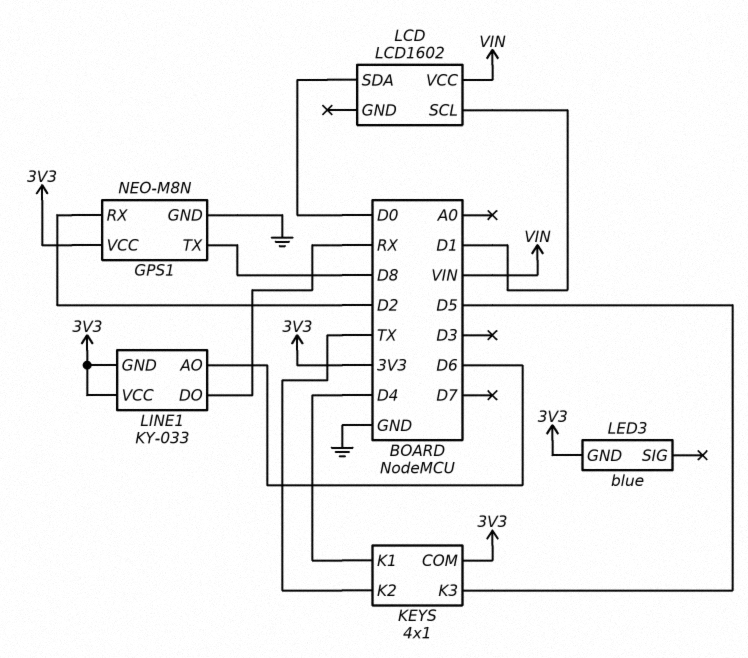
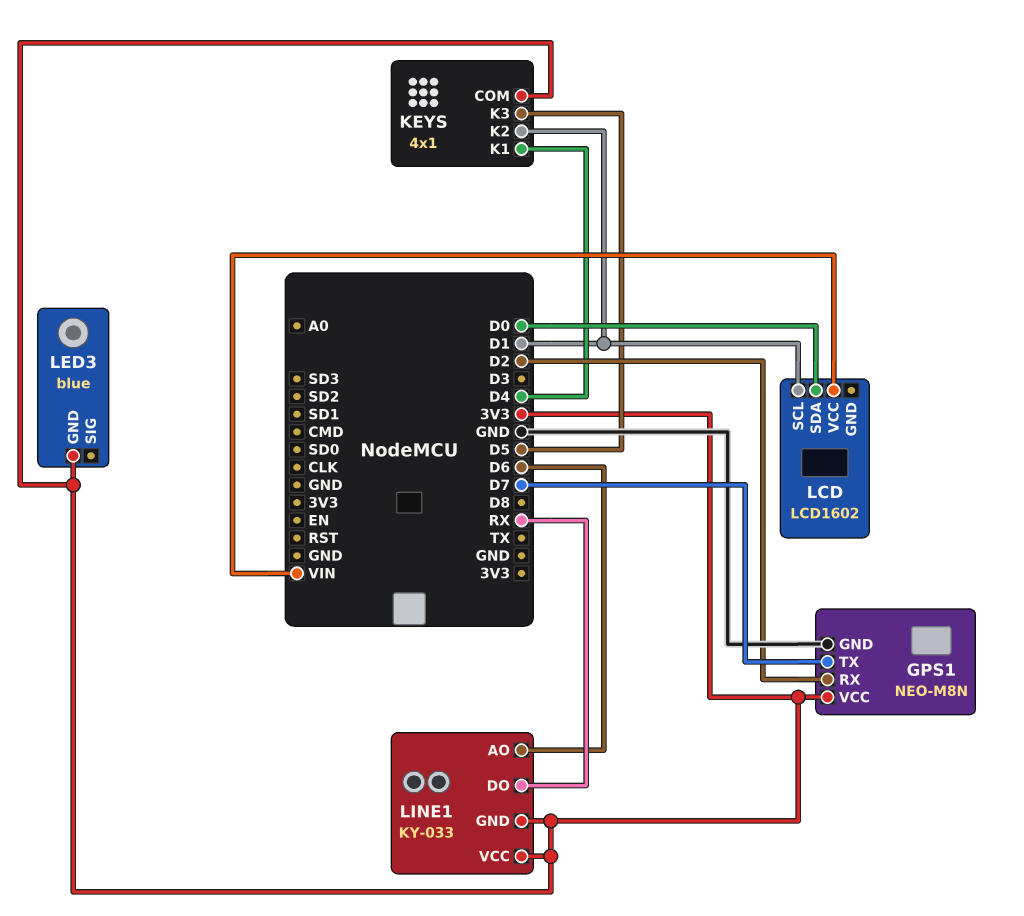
GPS1 pin TX: D8 -> D7
KEYS pin K2: TX -> D1

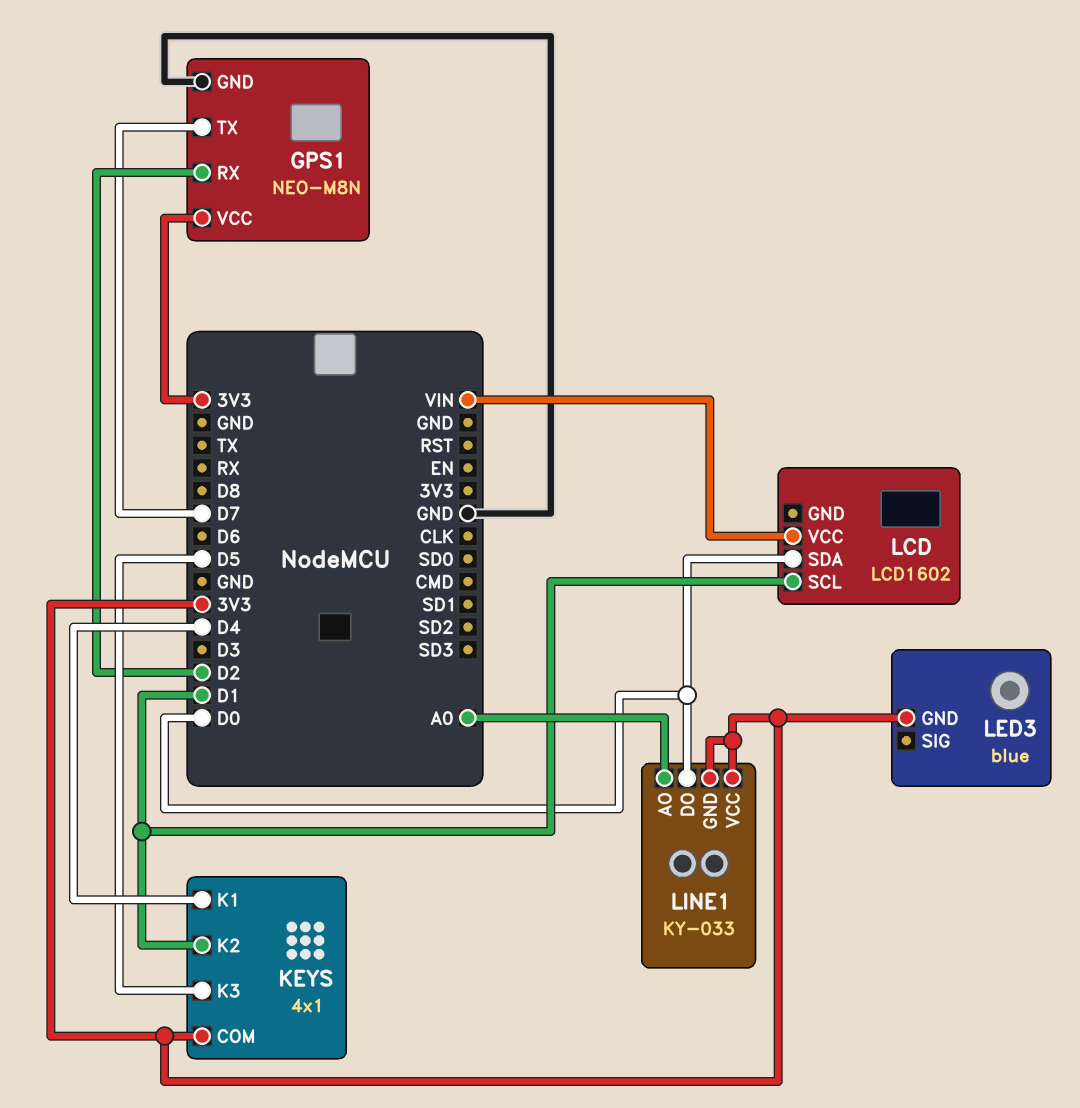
LINE1 pin AO: D6 -> A0
LINE1 pin DO: RX -> D0

